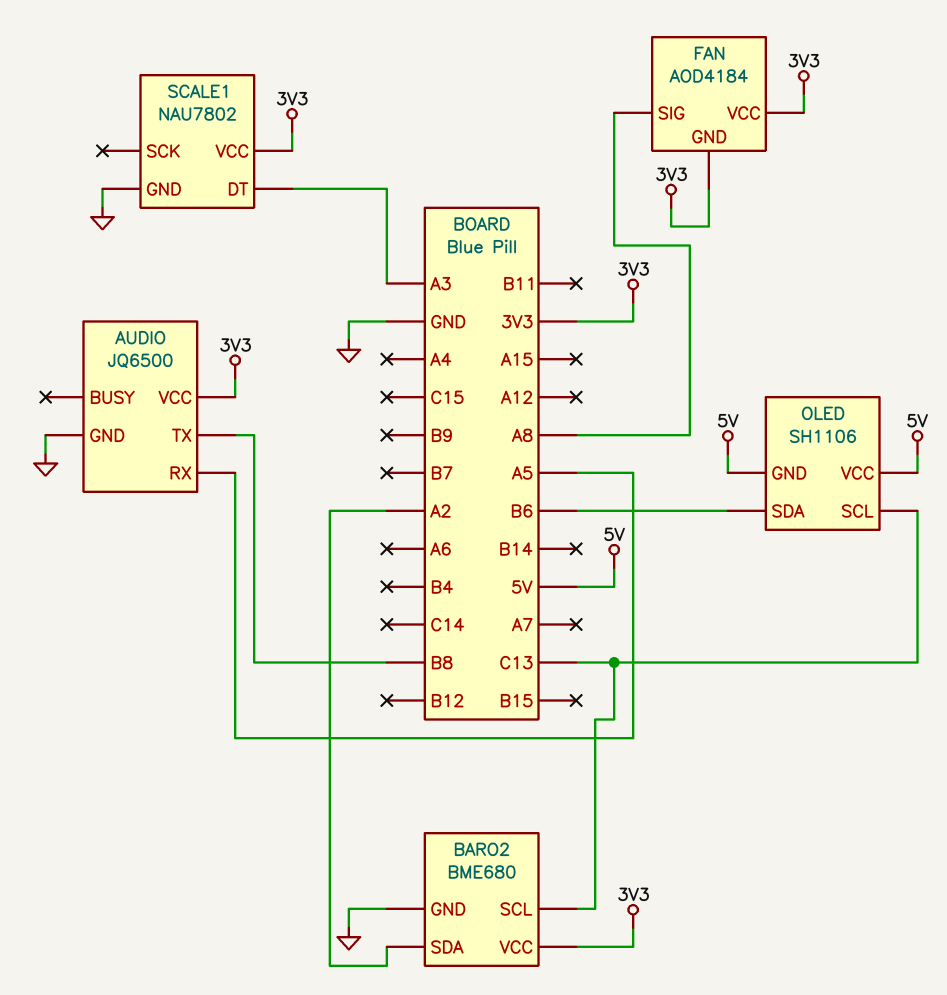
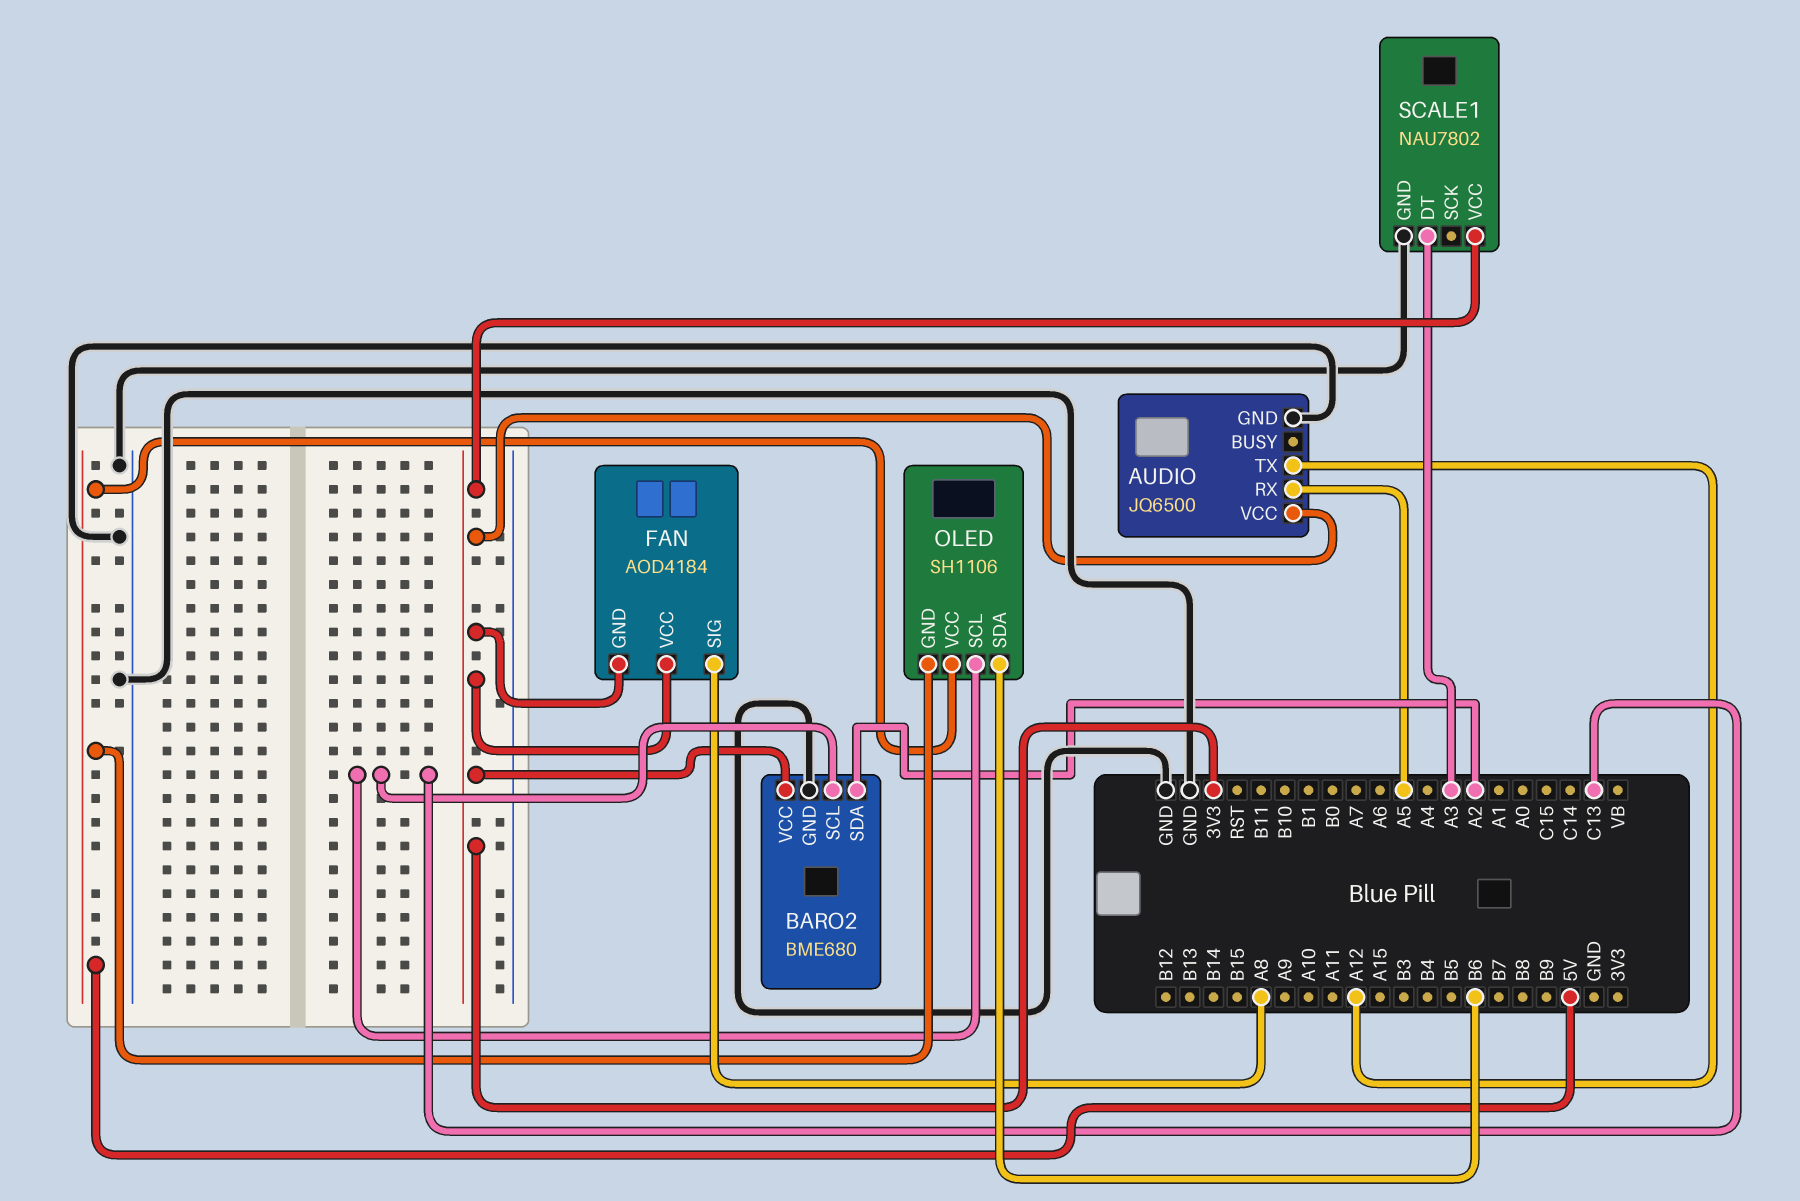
AUDIO pin TX: B8 -> A12

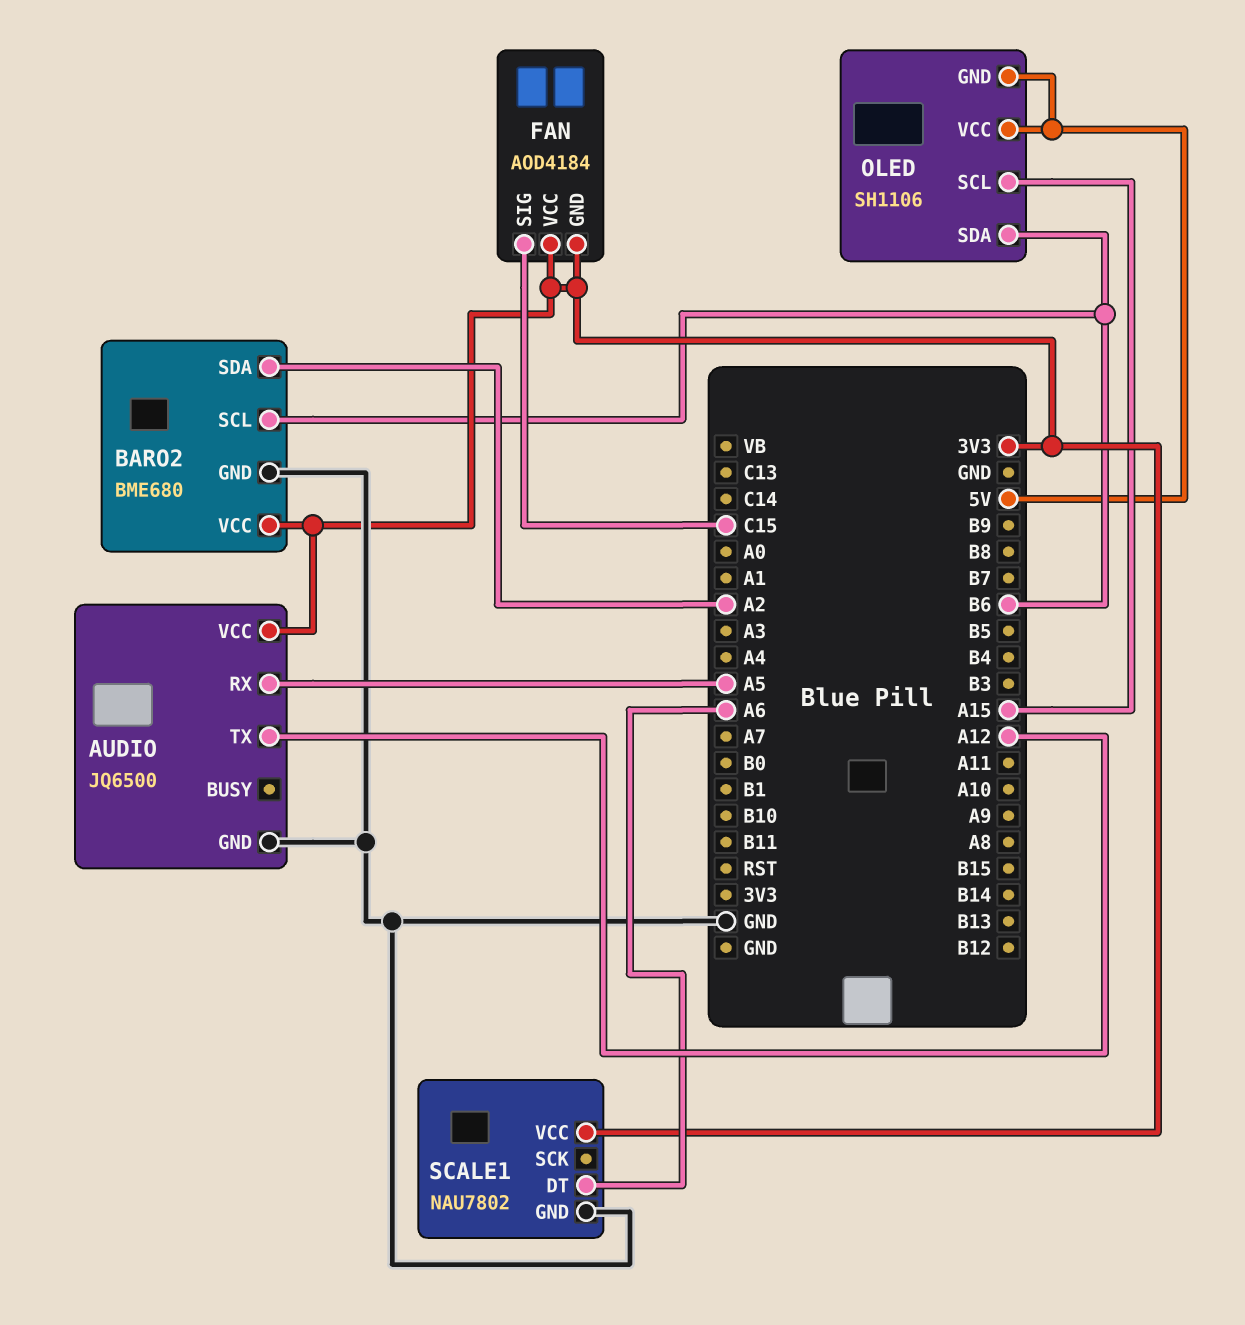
BARO2 pin SCL: C13 -> B6
FAN pin SIG: A8 -> C15
OLED pin SCL: C13 -> A15
SCALE1 pin DT: A3 -> A6

